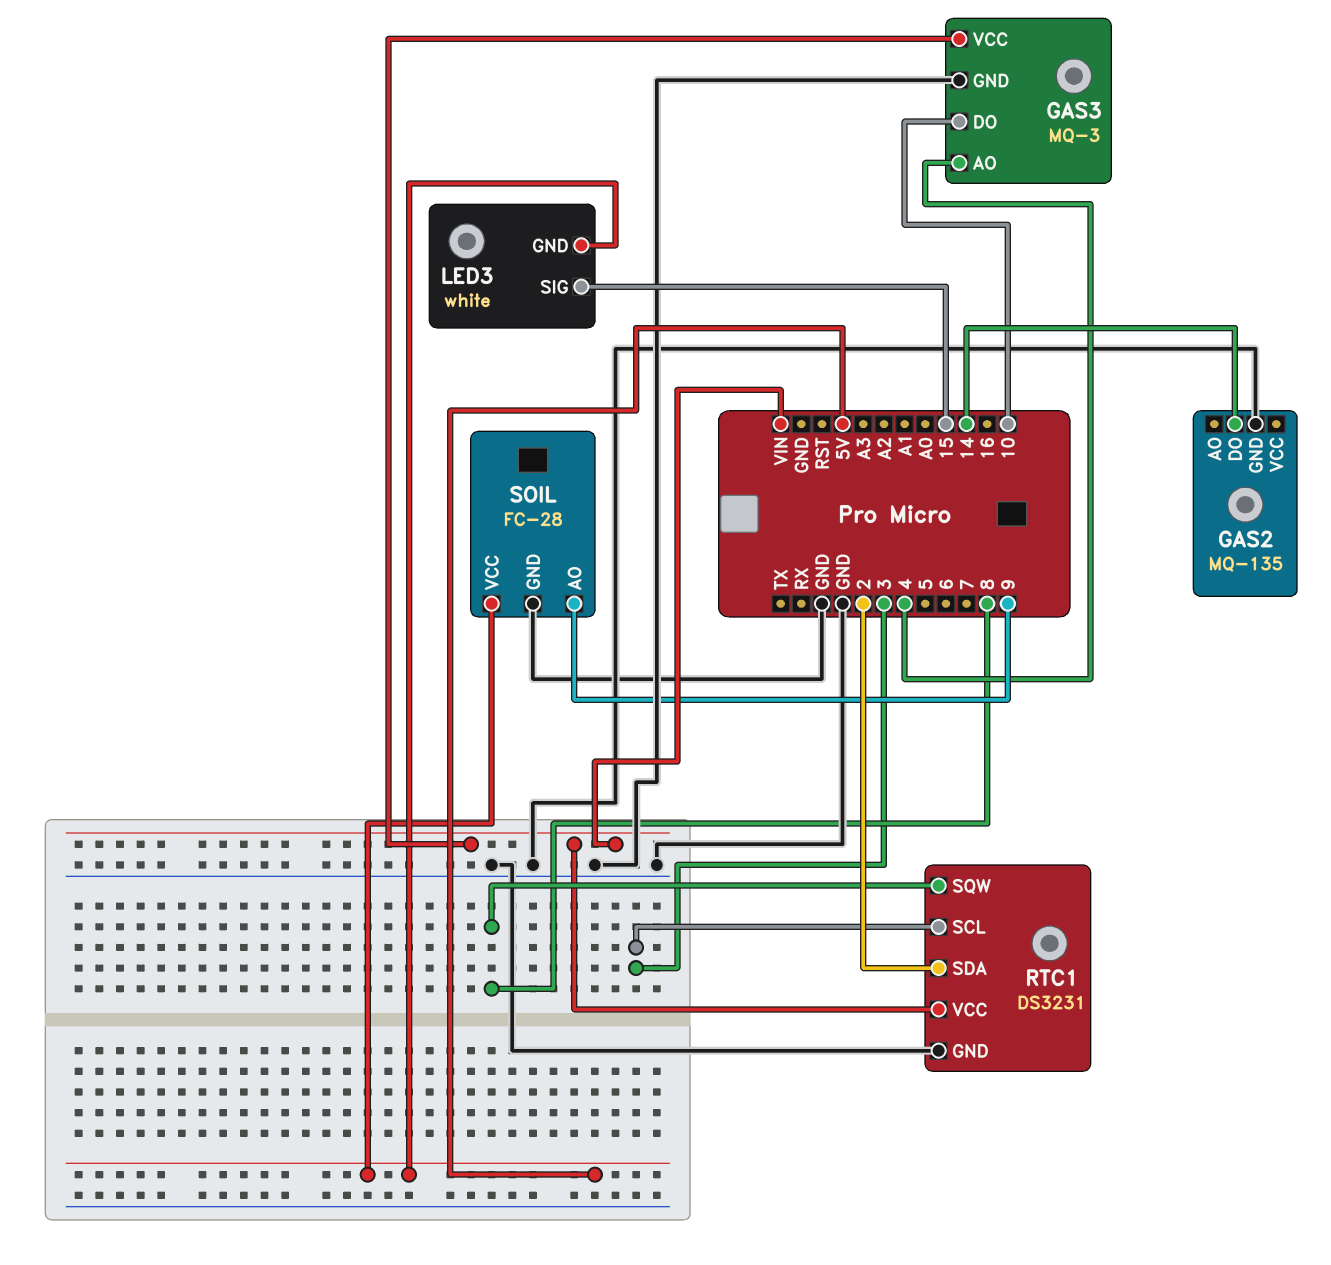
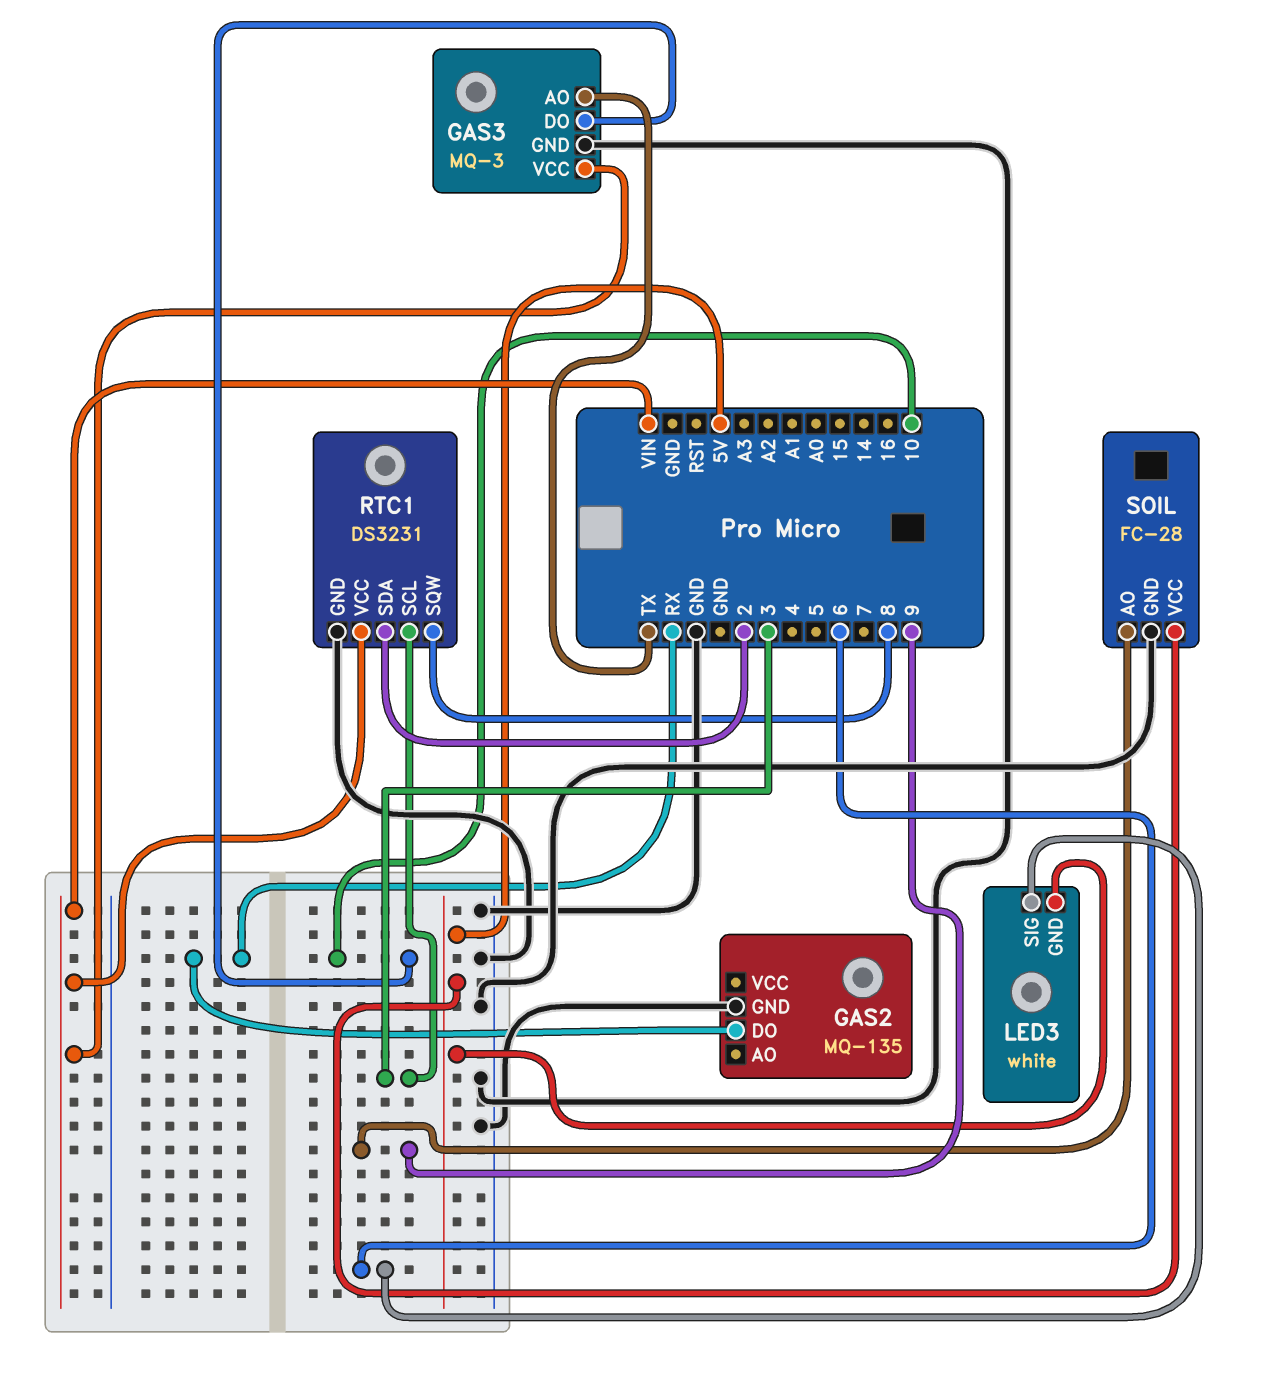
GAS2 pin DO: 14 -> RX
GAS3 pin AO: 4 -> TX
LED3 pin SIG: 15 -> 6

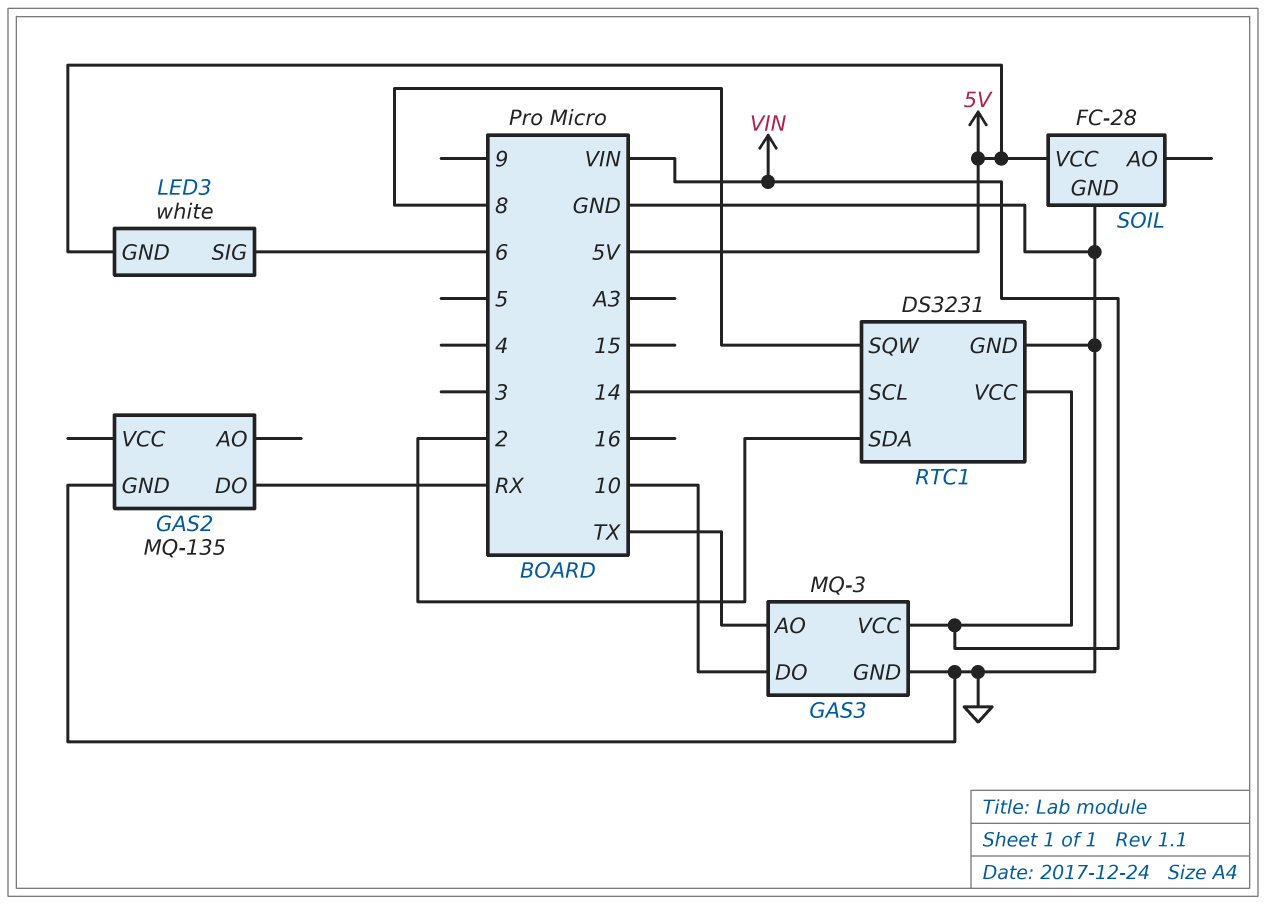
RTC1 pin SCL: 3 -> 14
SOIL pin AO: 9 -> none

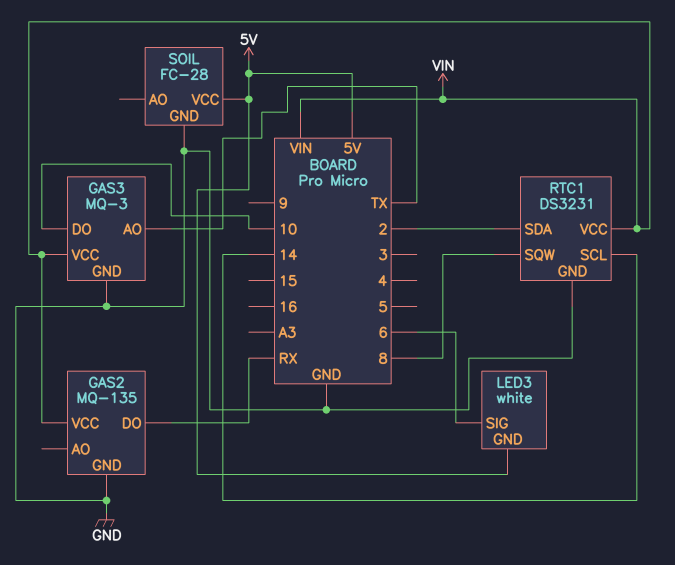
GAS2 pin VCC: none -> VIN

